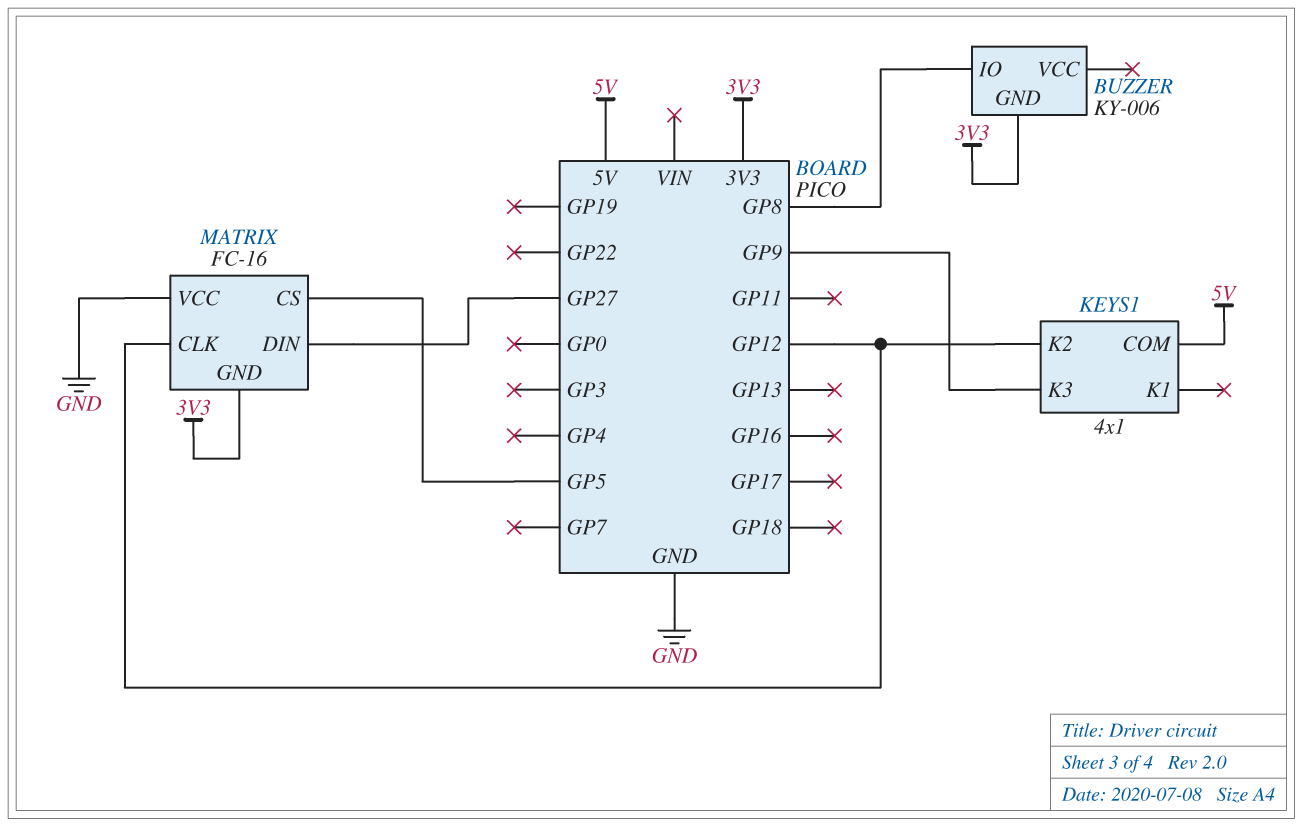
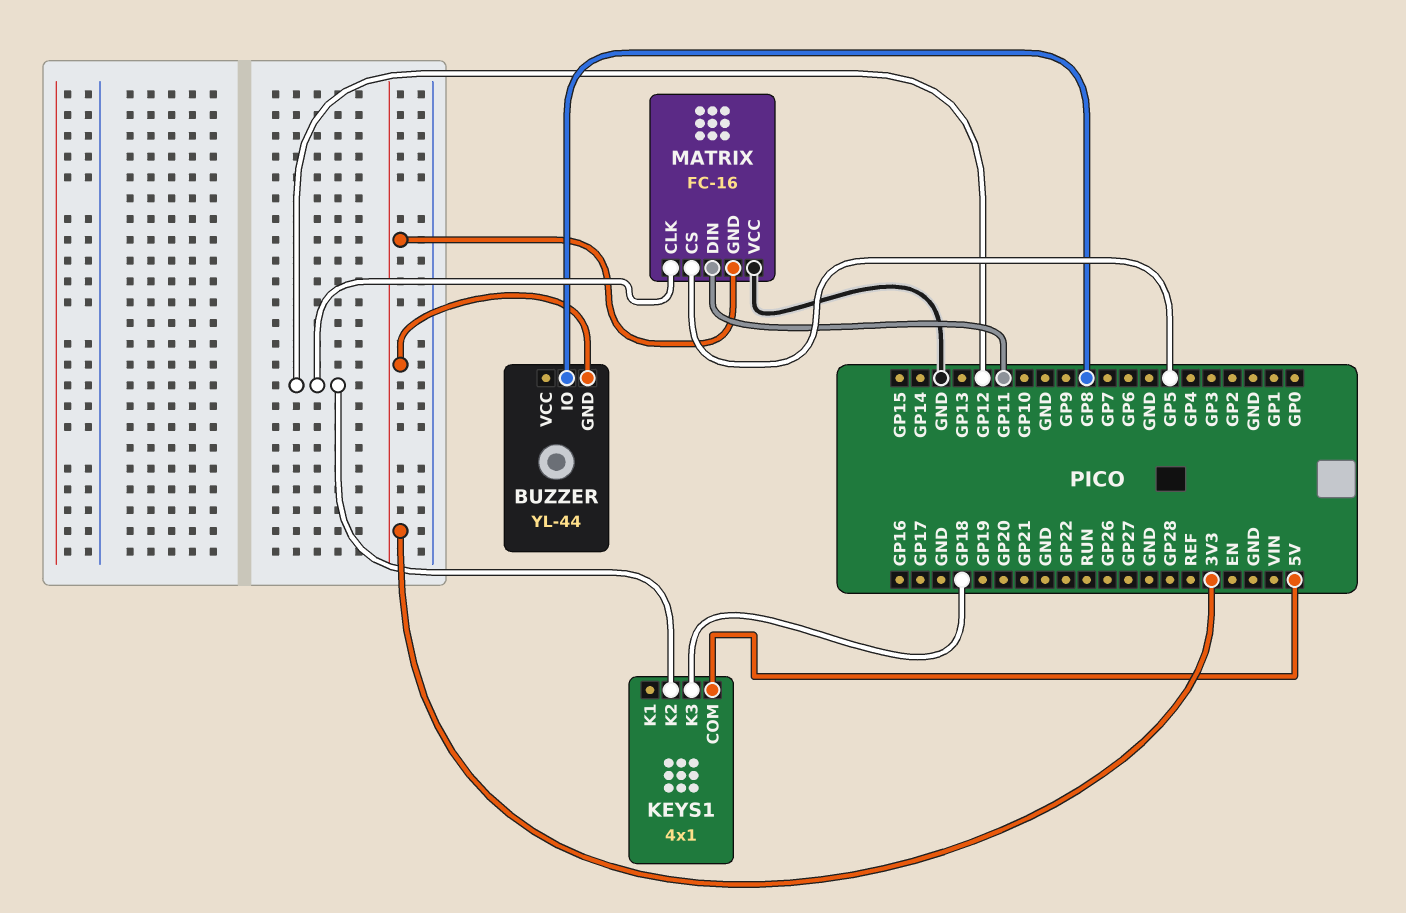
BUZZER: KY-006 -> YL-44
KEYS1 pin K3: GP9 -> GP18
MATRIX pin DIN: GP27 -> GP11

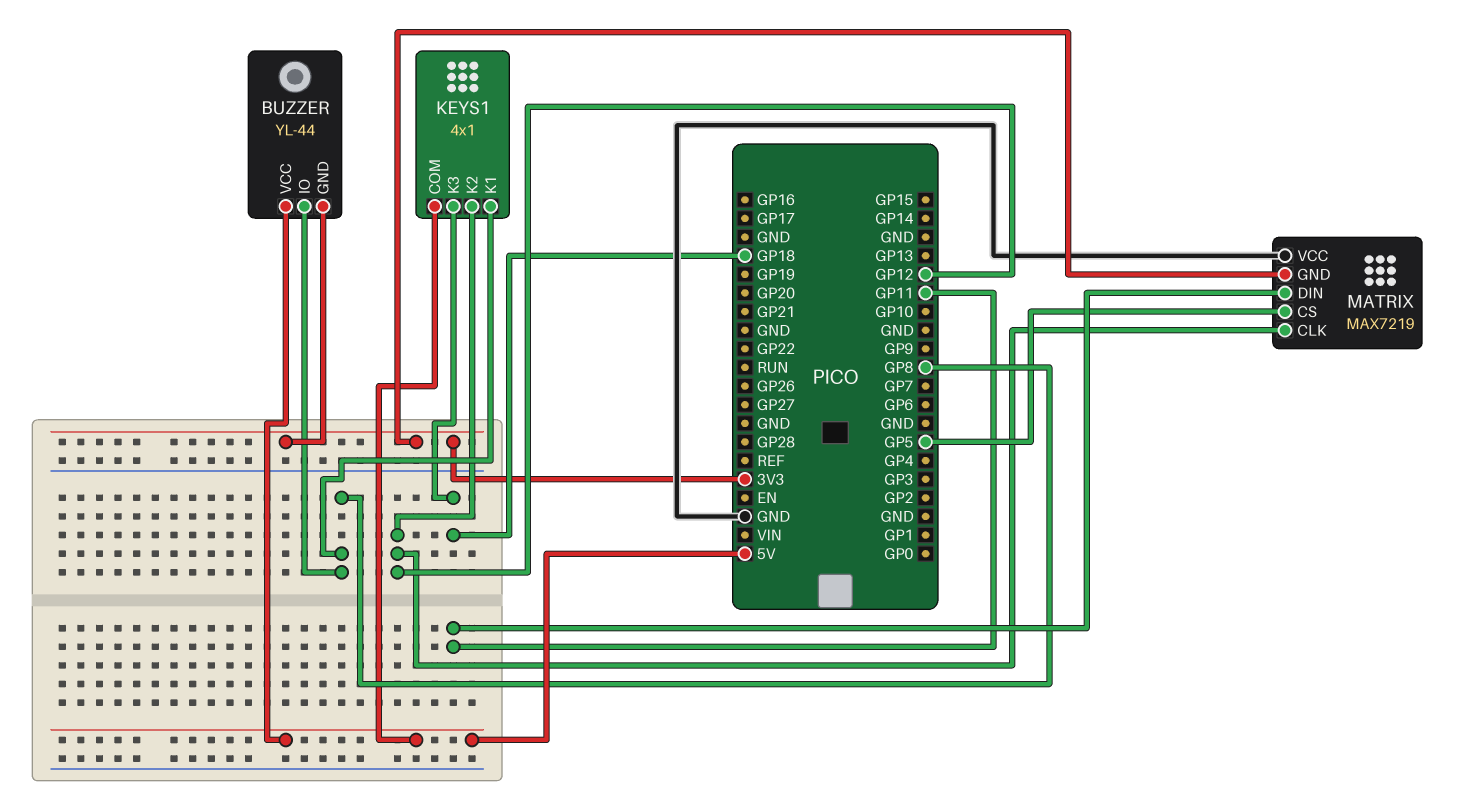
BUZZER pin VCC: none -> 5V
KEYS1 pin K1: none -> GP8
MATRIX: FC-16 -> MAX7219

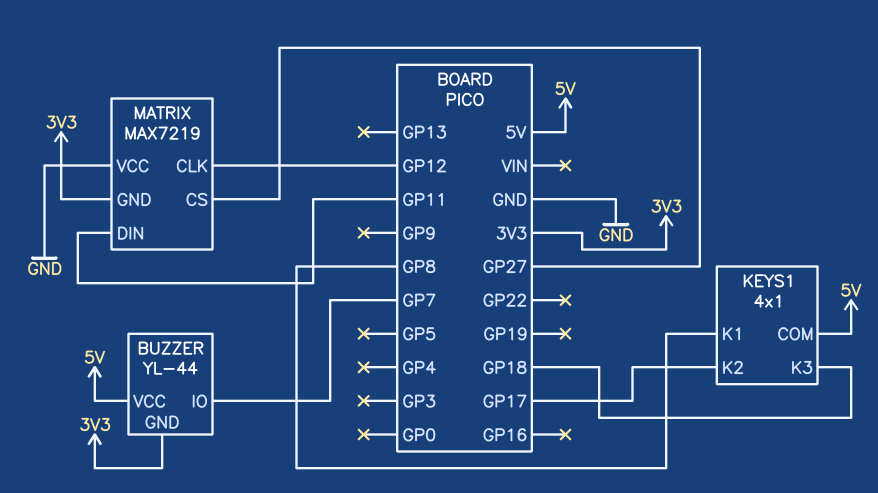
BUZZER pin IO: GP8 -> GP7
KEYS1 pin K2: GP12 -> GP17
MATRIX pin CS: GP5 -> GP27

